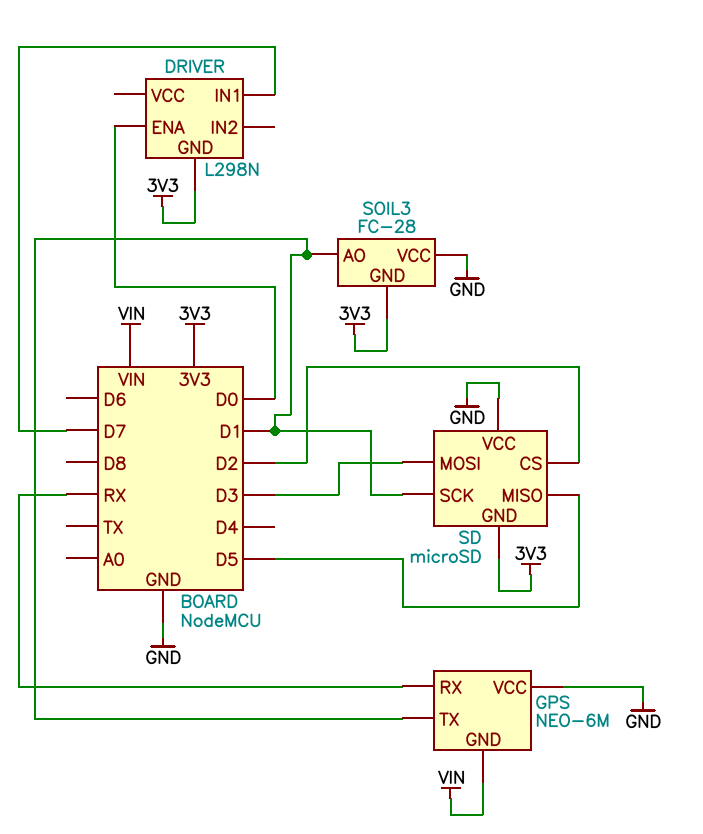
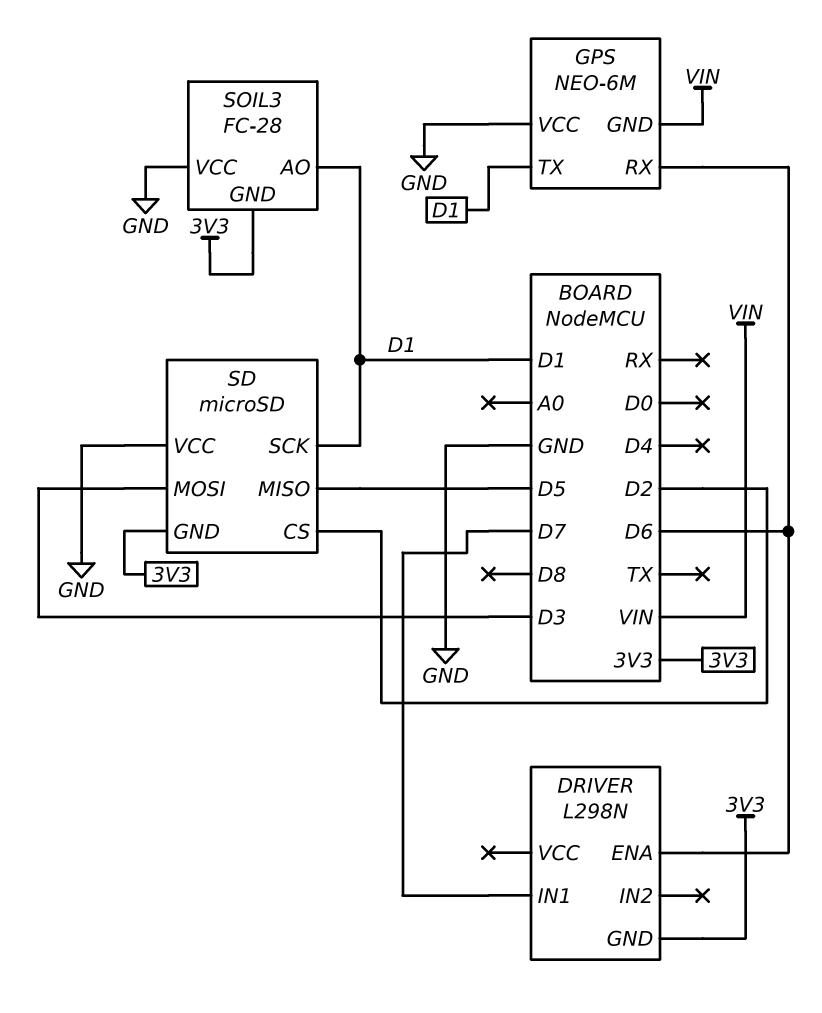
DRIVER pin ENA: D0 -> D6
GPS pin RX: RX -> D6

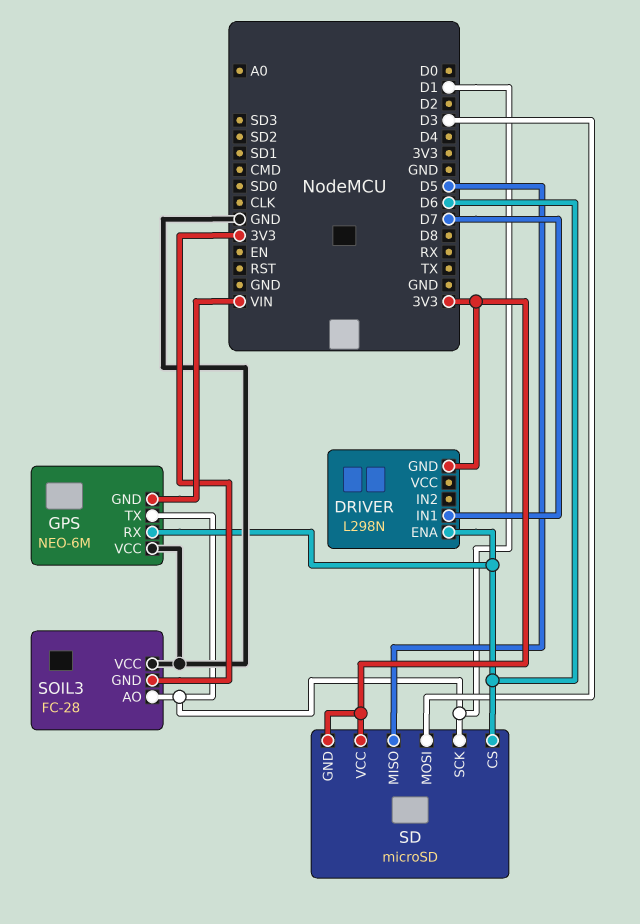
SD pin CS: D2 -> D6
SD pin VCC: GND -> 3V3

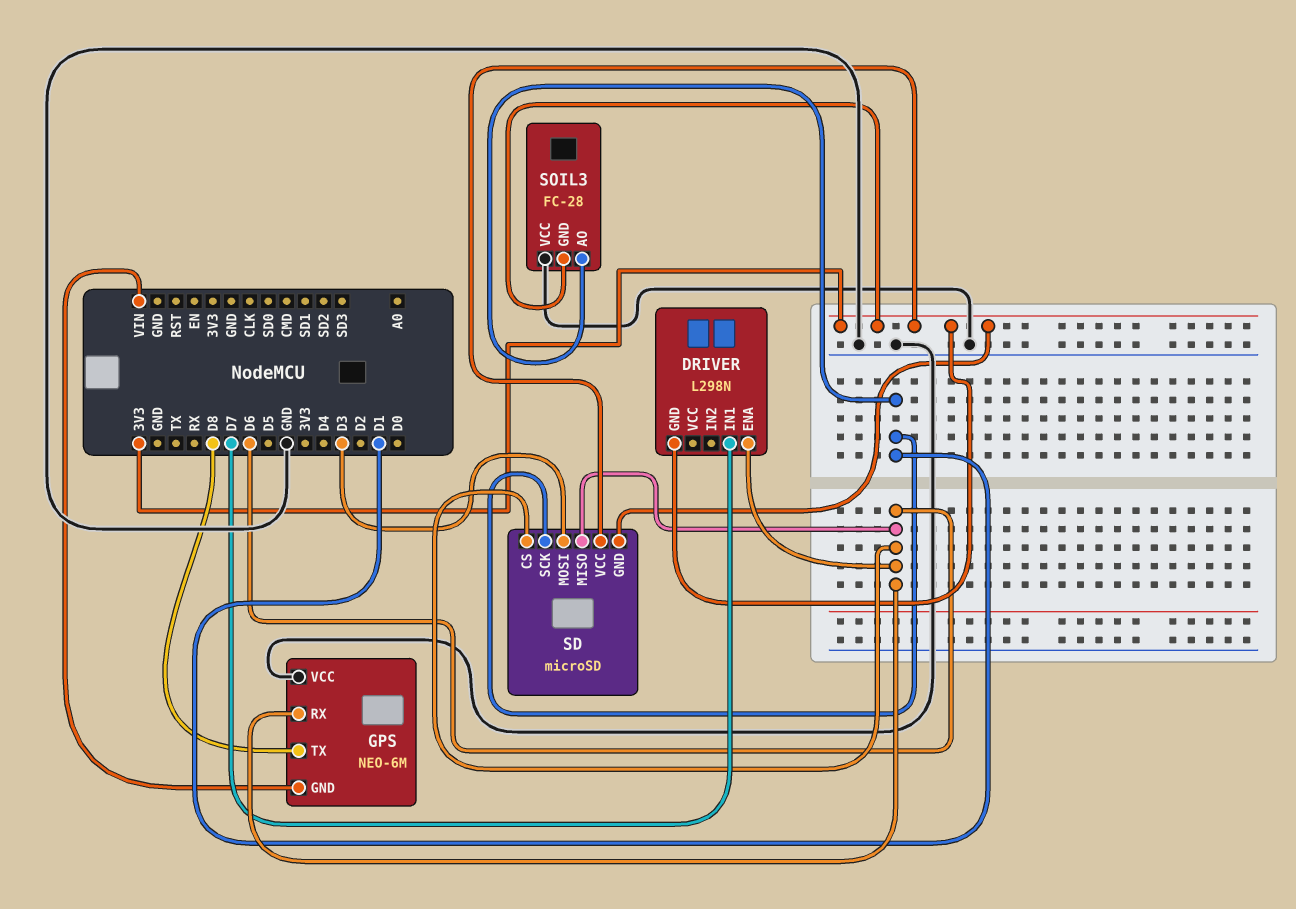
GPS pin TX: D1 -> D8
SD pin MISO: D5 -> D6

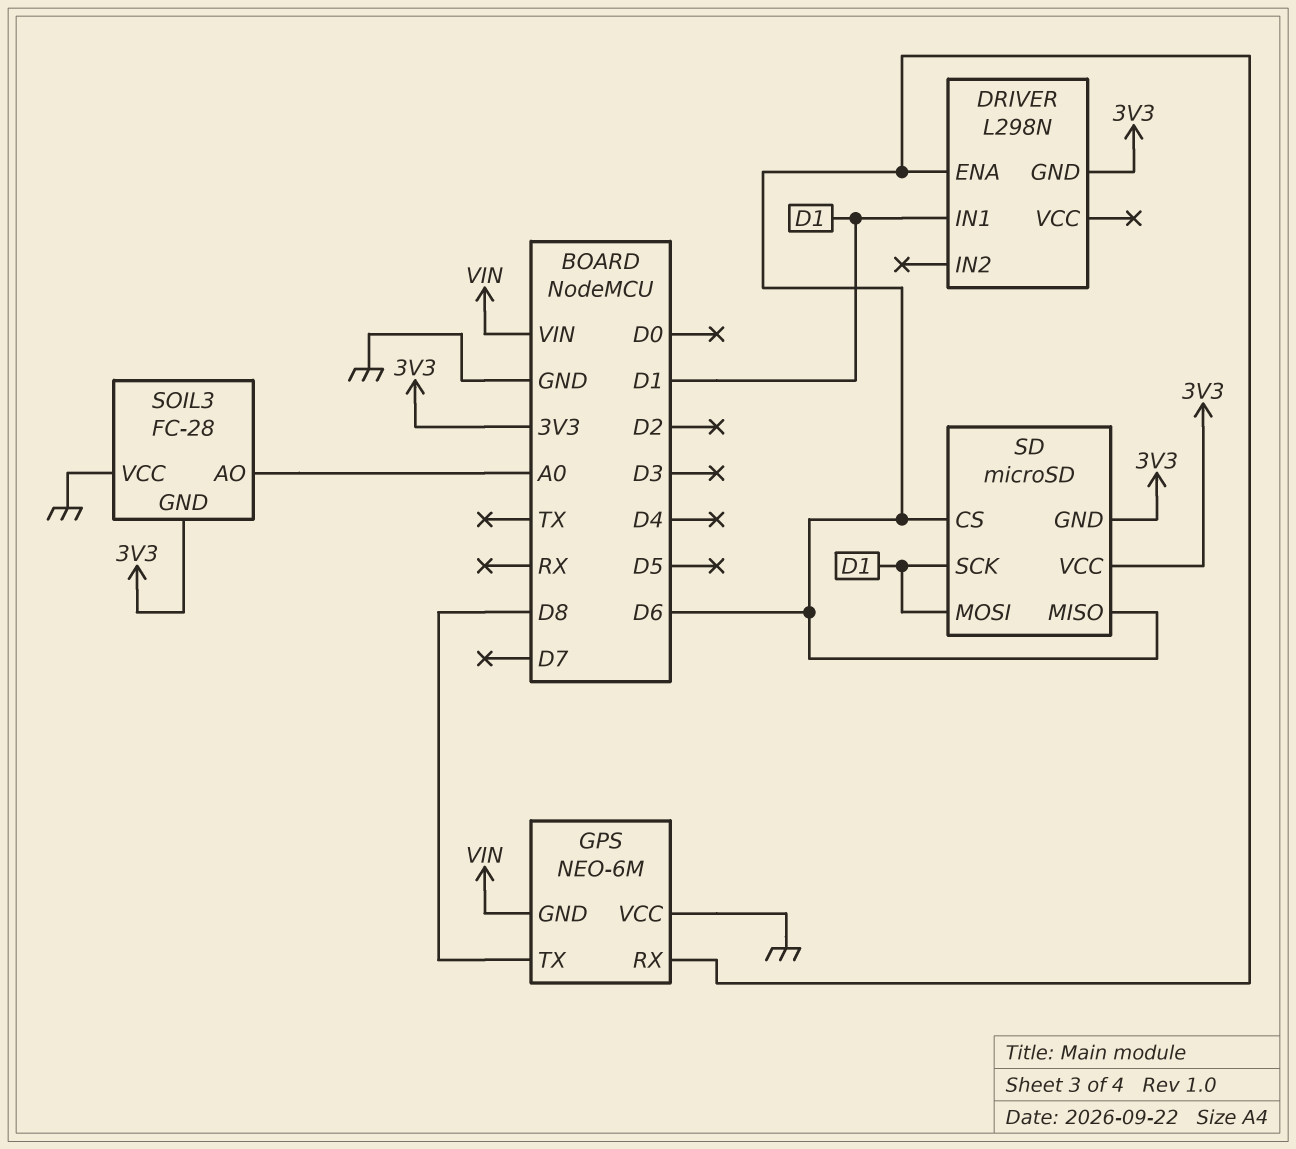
DRIVER pin IN1: D7 -> D1
SD pin MOSI: D3 -> D1
SOIL3 pin AO: D1 -> A0

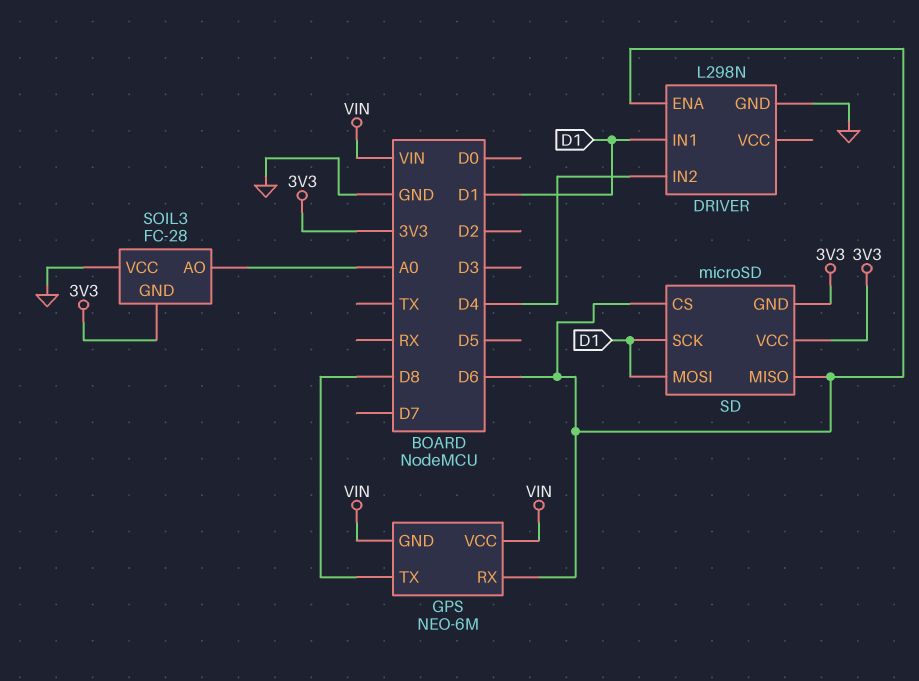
DRIVER pin GND: 3V3 -> GND
DRIVER pin IN2: none -> D4
GPS pin VCC: GND -> VIN

